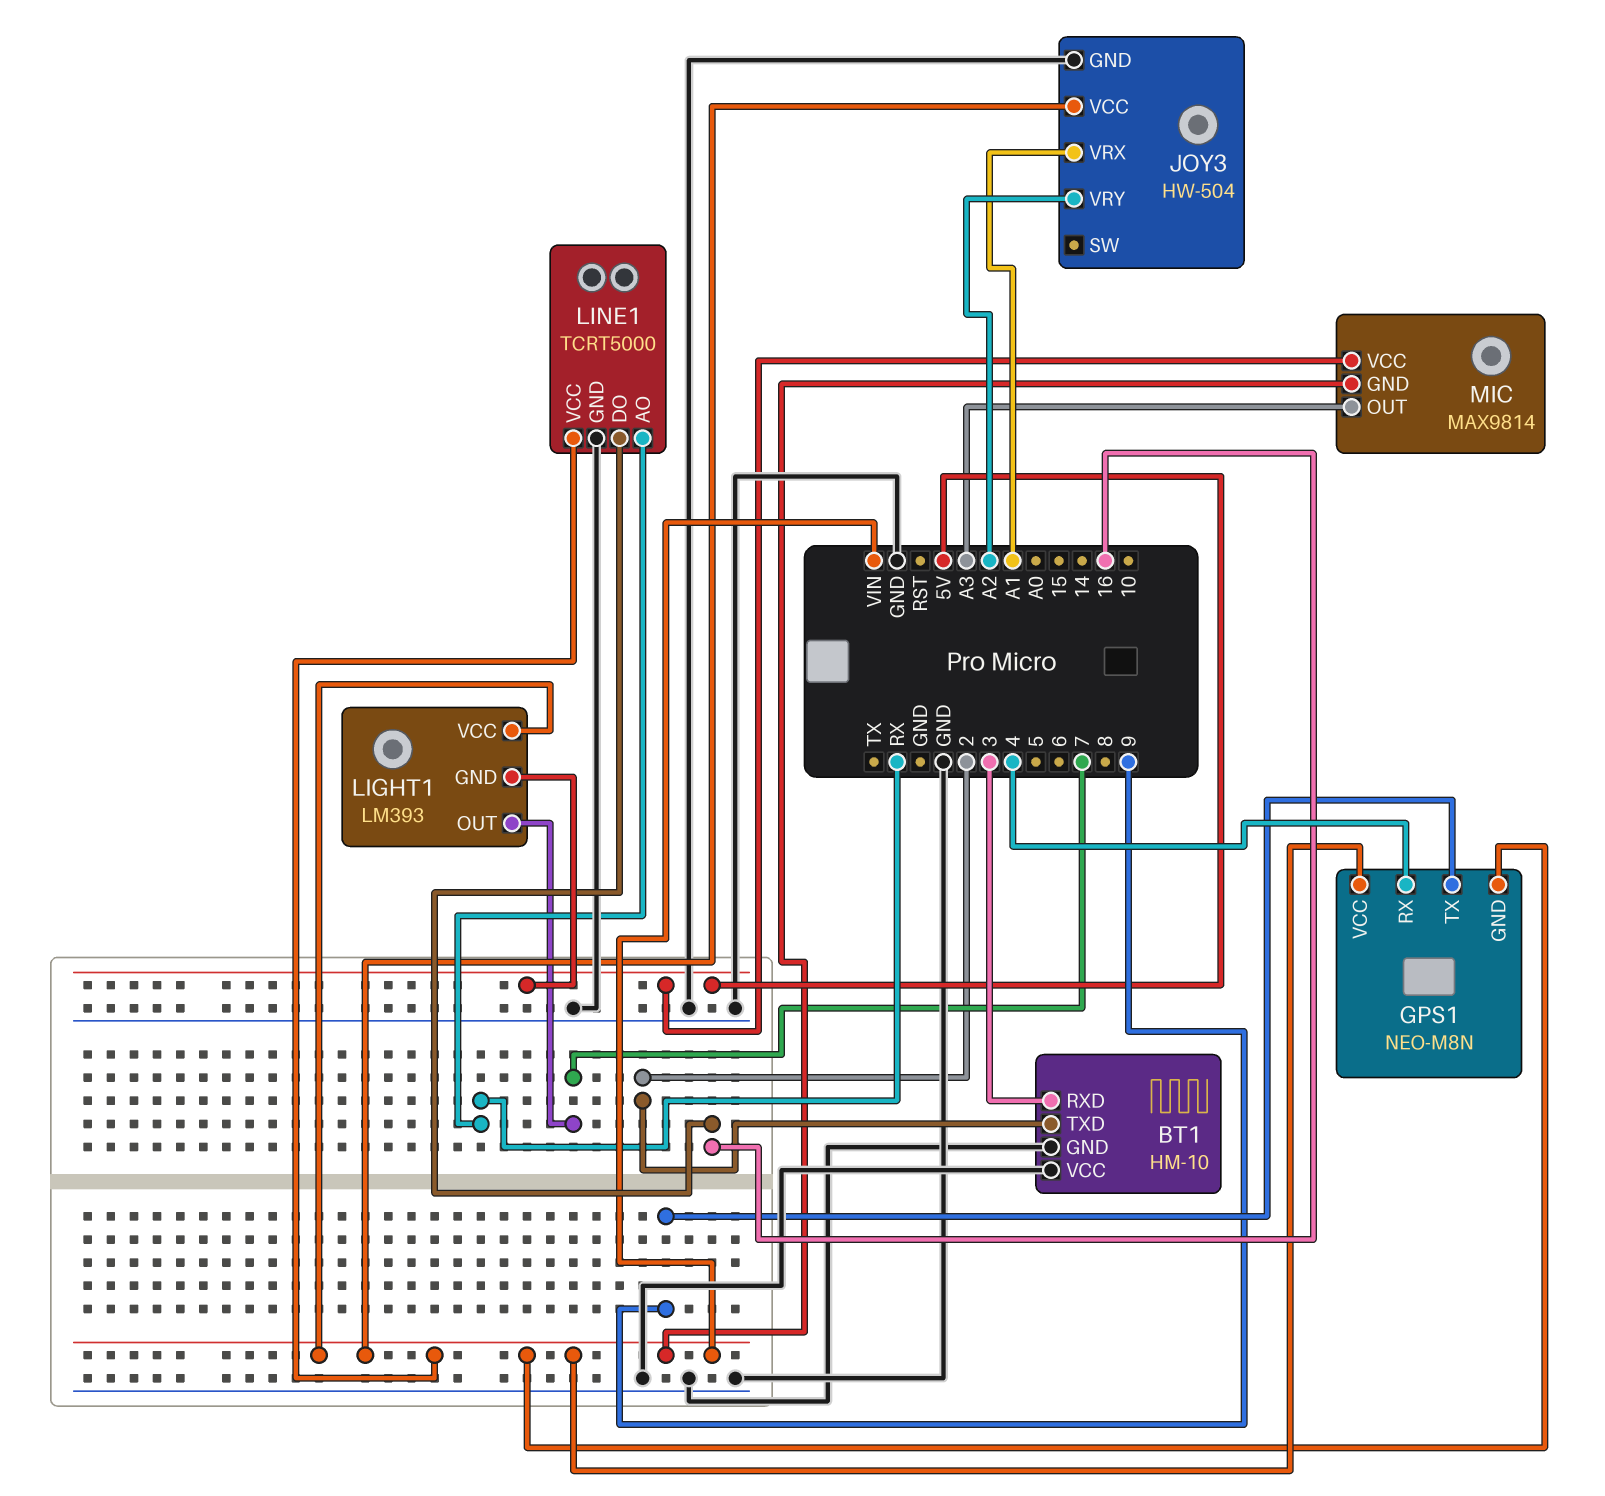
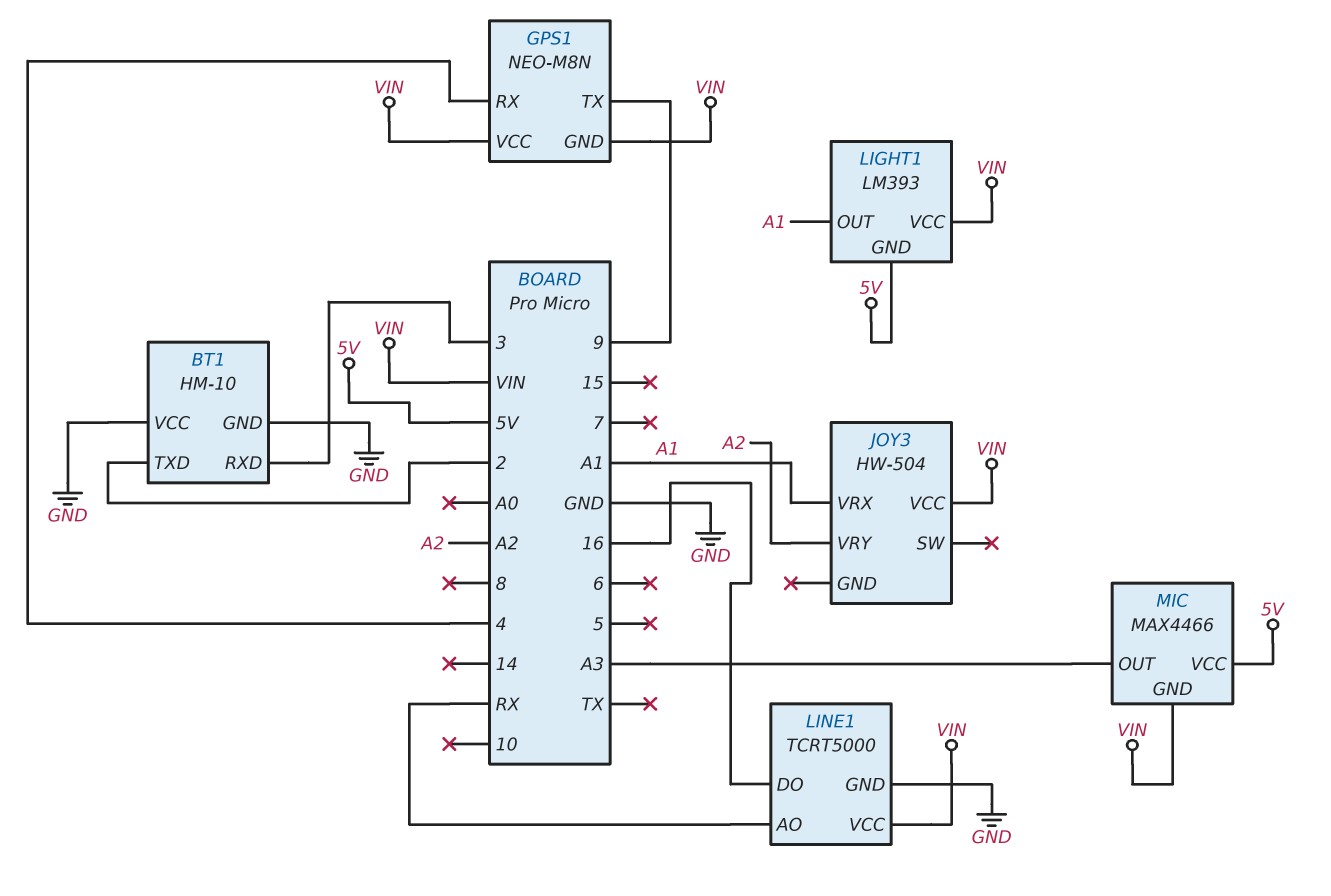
JOY3 pin GND: GND -> none
LIGHT1 pin OUT: 7 -> A1
MIC: MAX9814 -> MAX4466

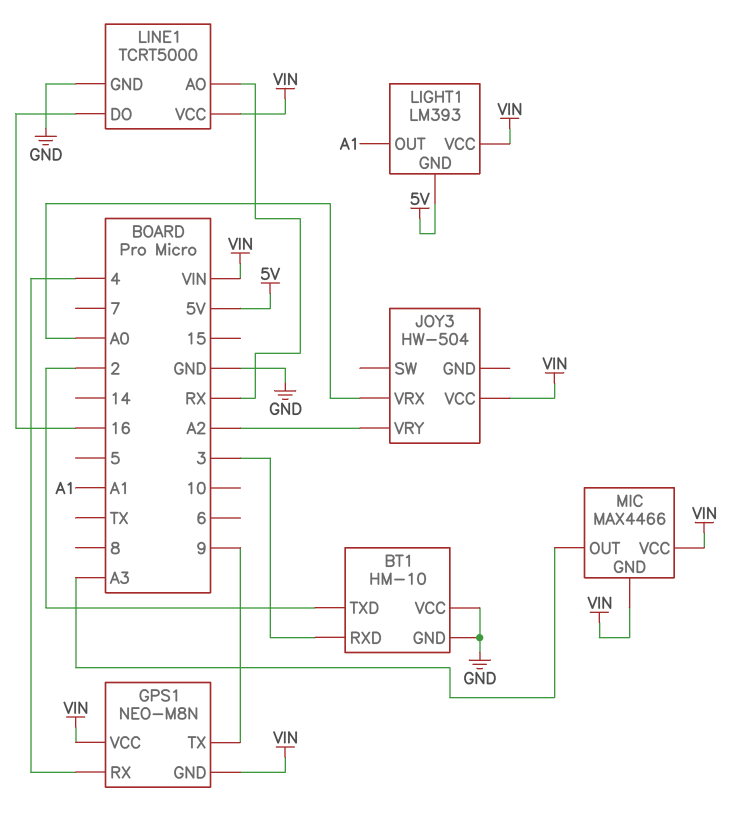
JOY3 pin VRX: A1 -> A0
MIC pin VCC: 5V -> VIN

